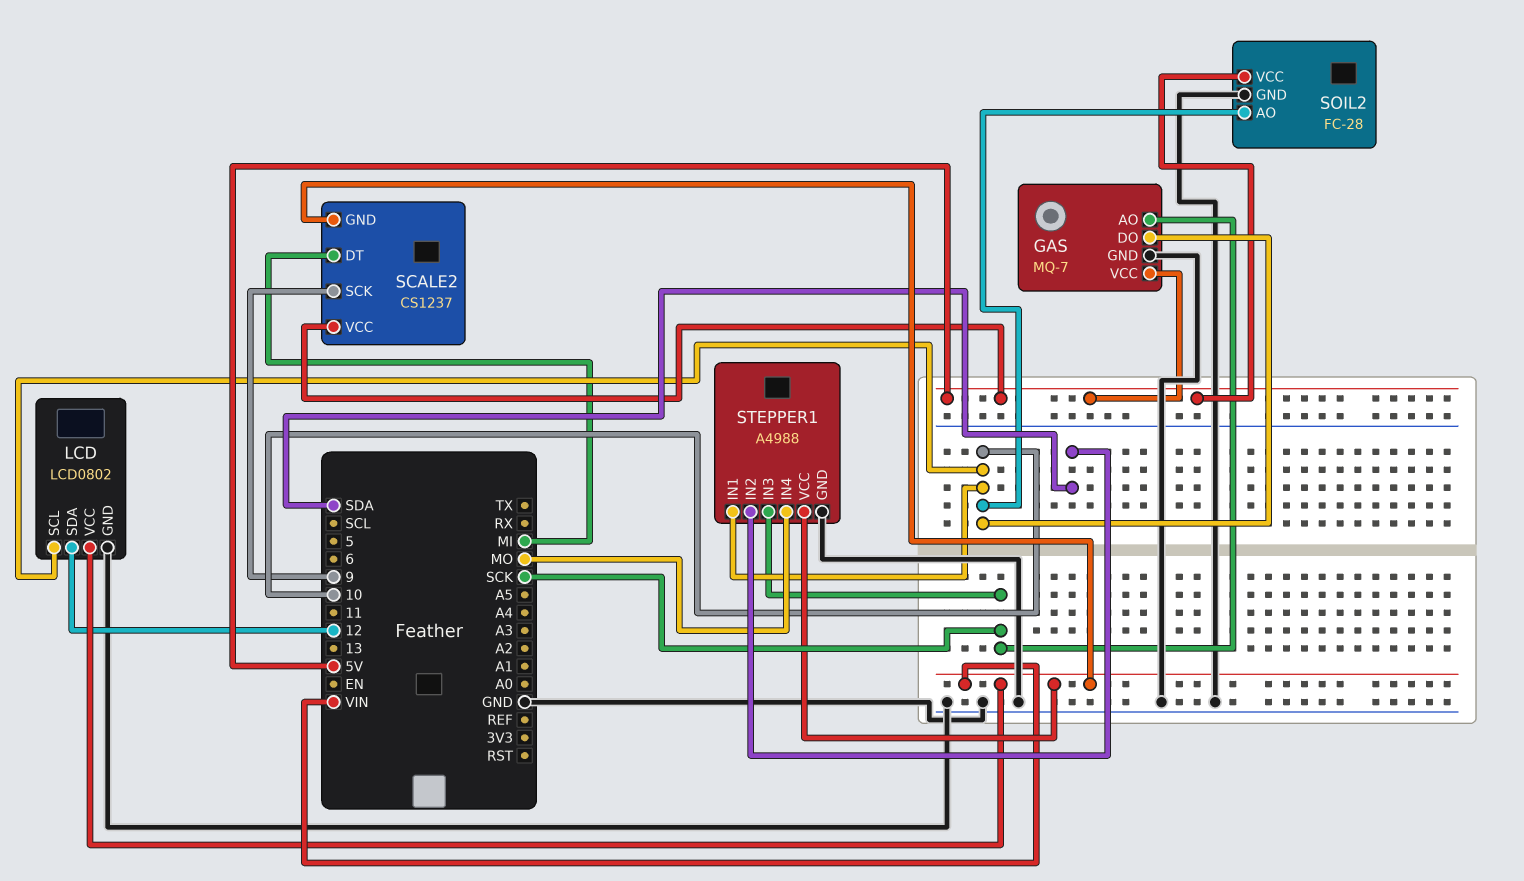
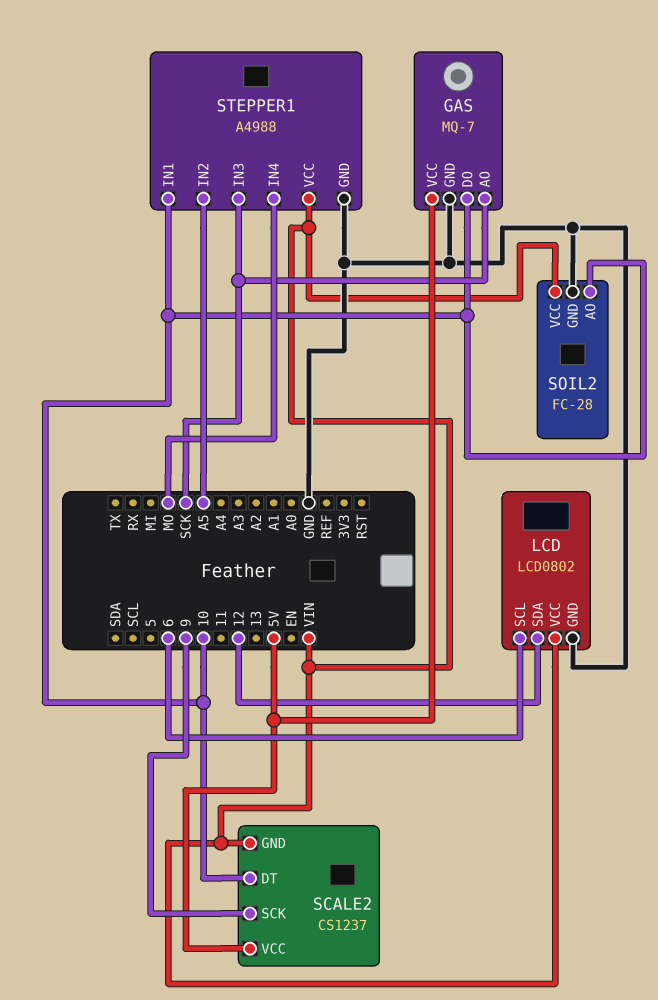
LCD pin SCL: 10 -> 6
SCALE2 pin DT: MI -> 10
SOIL2 pin VCC: 5V -> VIN
STEPPER1 pin IN2: SDA -> A5

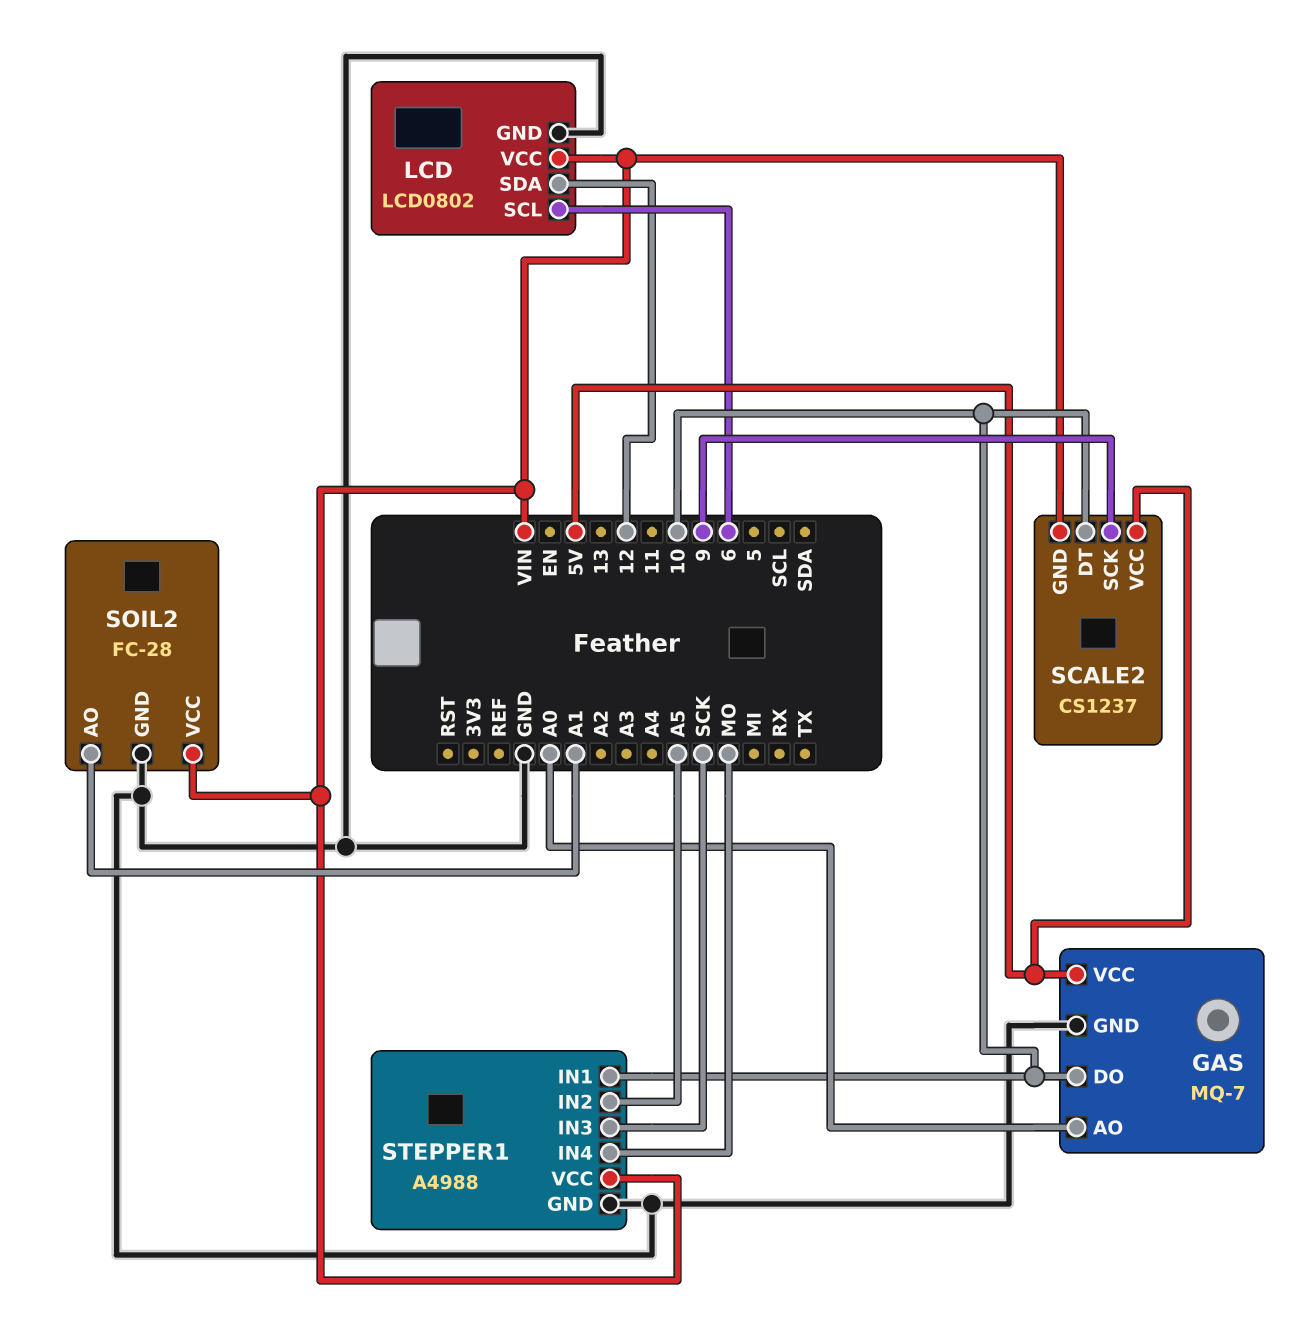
GAS pin AO: SCK -> A0
SOIL2 pin AO: 10 -> A1

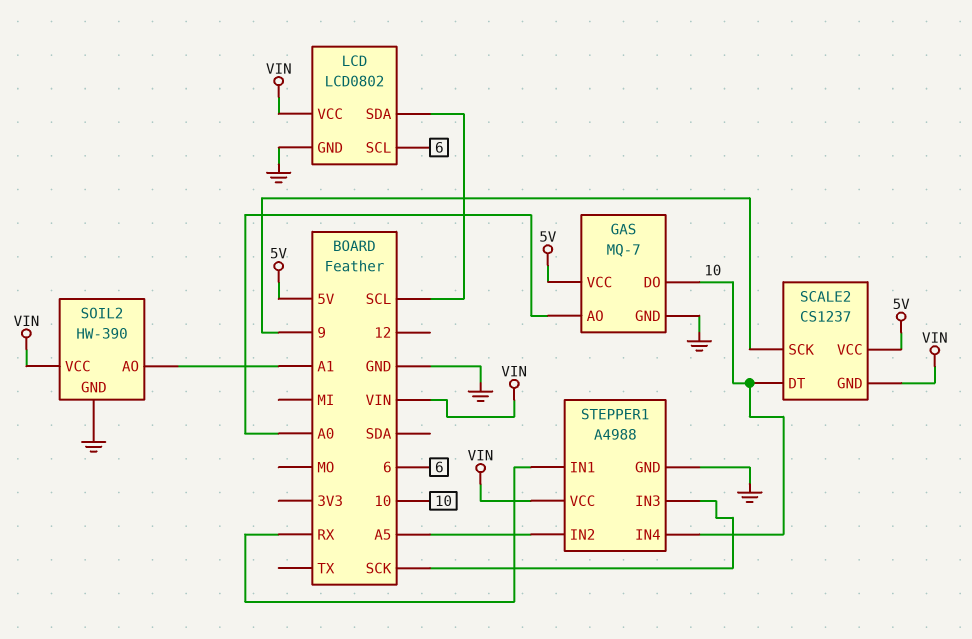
LCD pin SDA: 12 -> SCL
SOIL2: FC-28 -> HW-390
STEPPER1 pin IN1: 10 -> RX
STEPPER1 pin IN4: MO -> 10

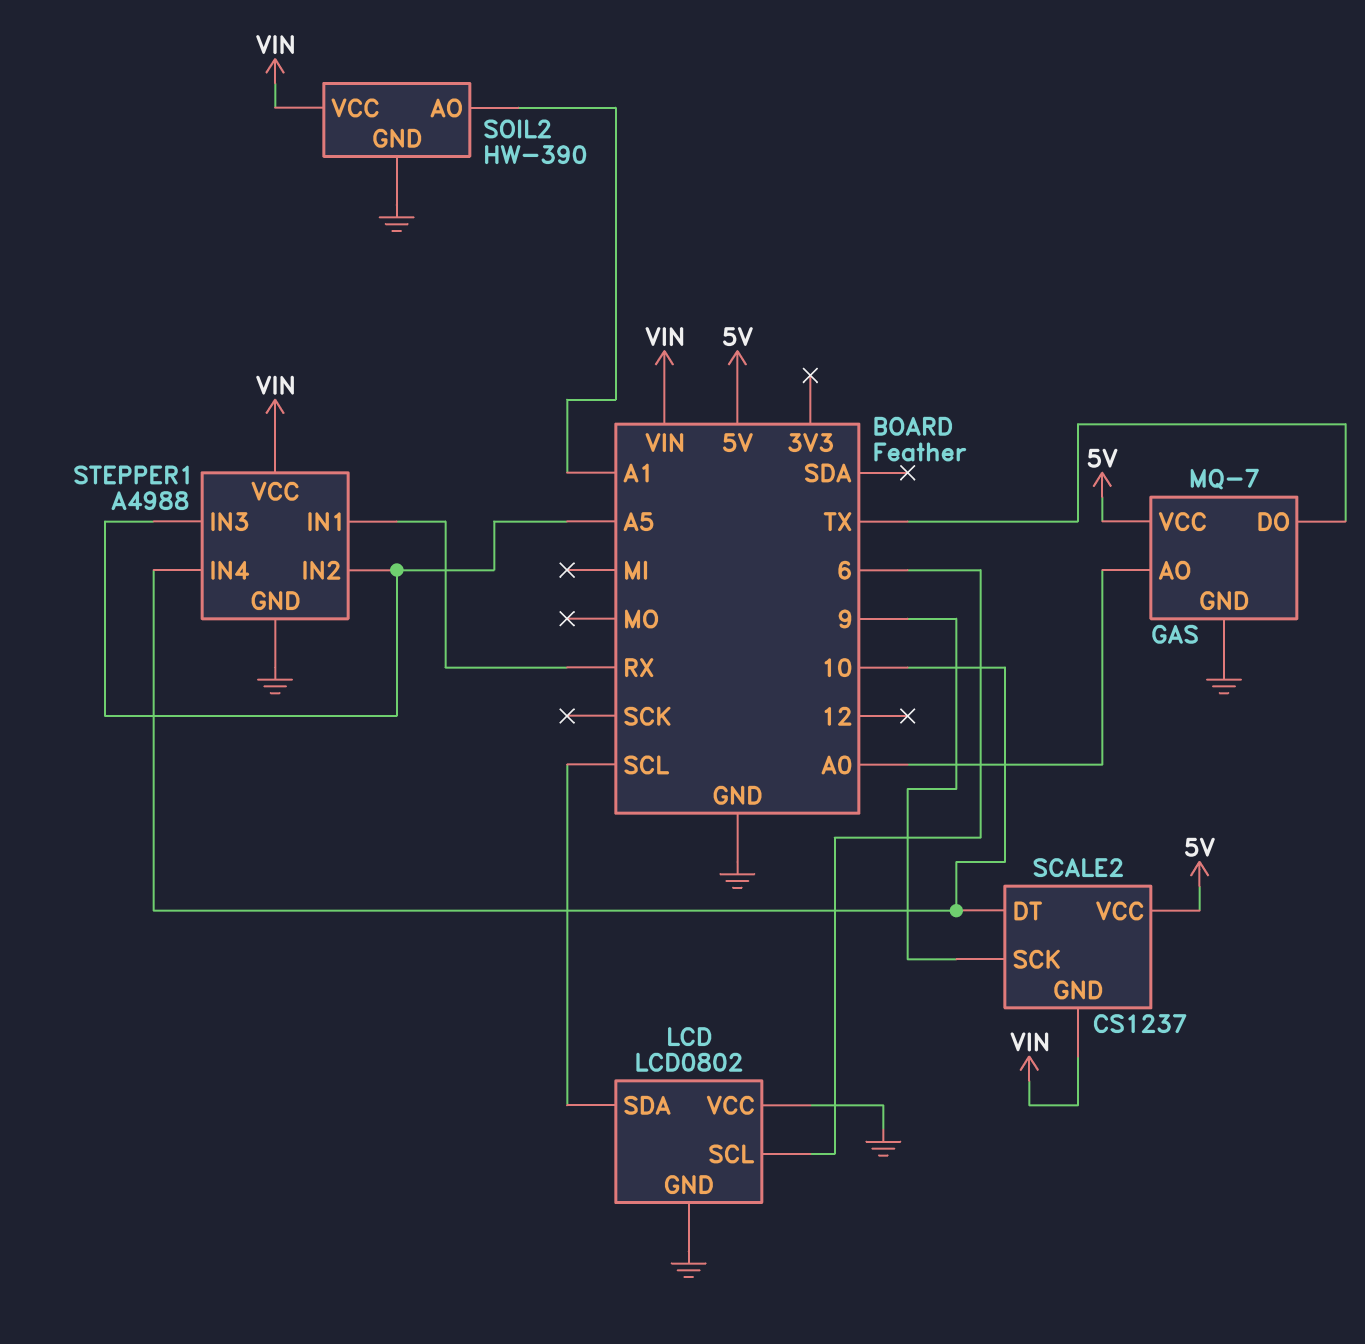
GAS pin DO: 10 -> TX
LCD pin VCC: VIN -> GND
STEPPER1 pin IN3: SCK -> A5

